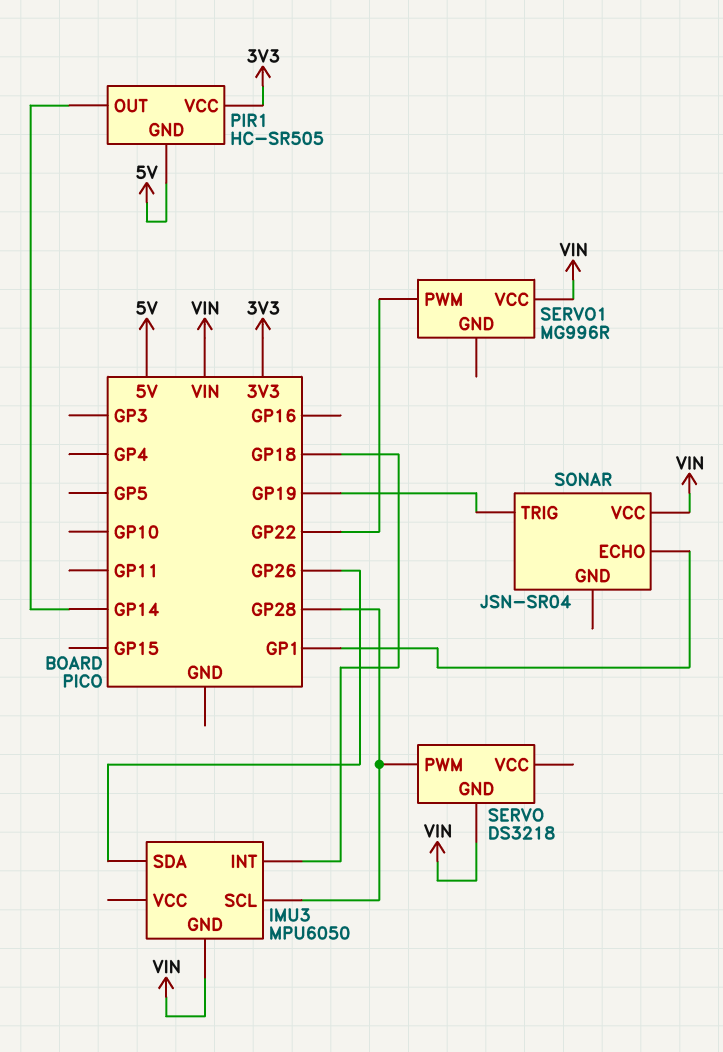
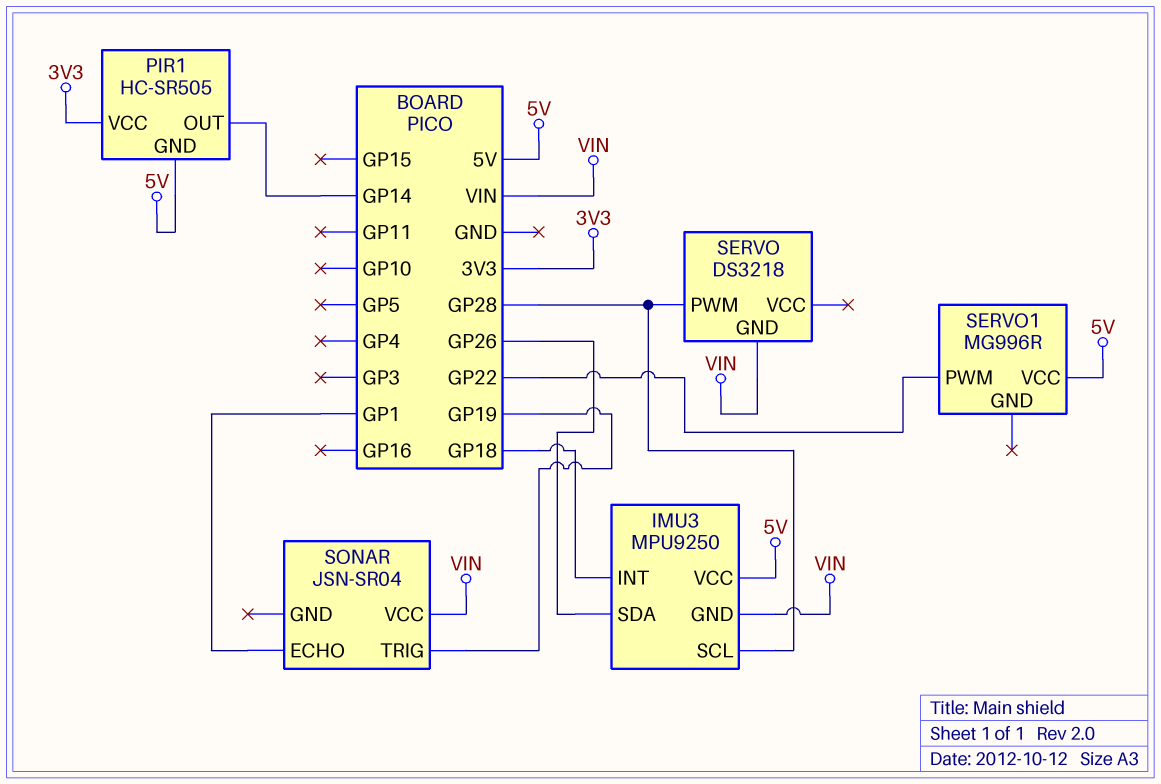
IMU3: MPU6050 -> MPU9250
IMU3 pin VCC: none -> 5V
SERVO1 pin VCC: VIN -> 5V

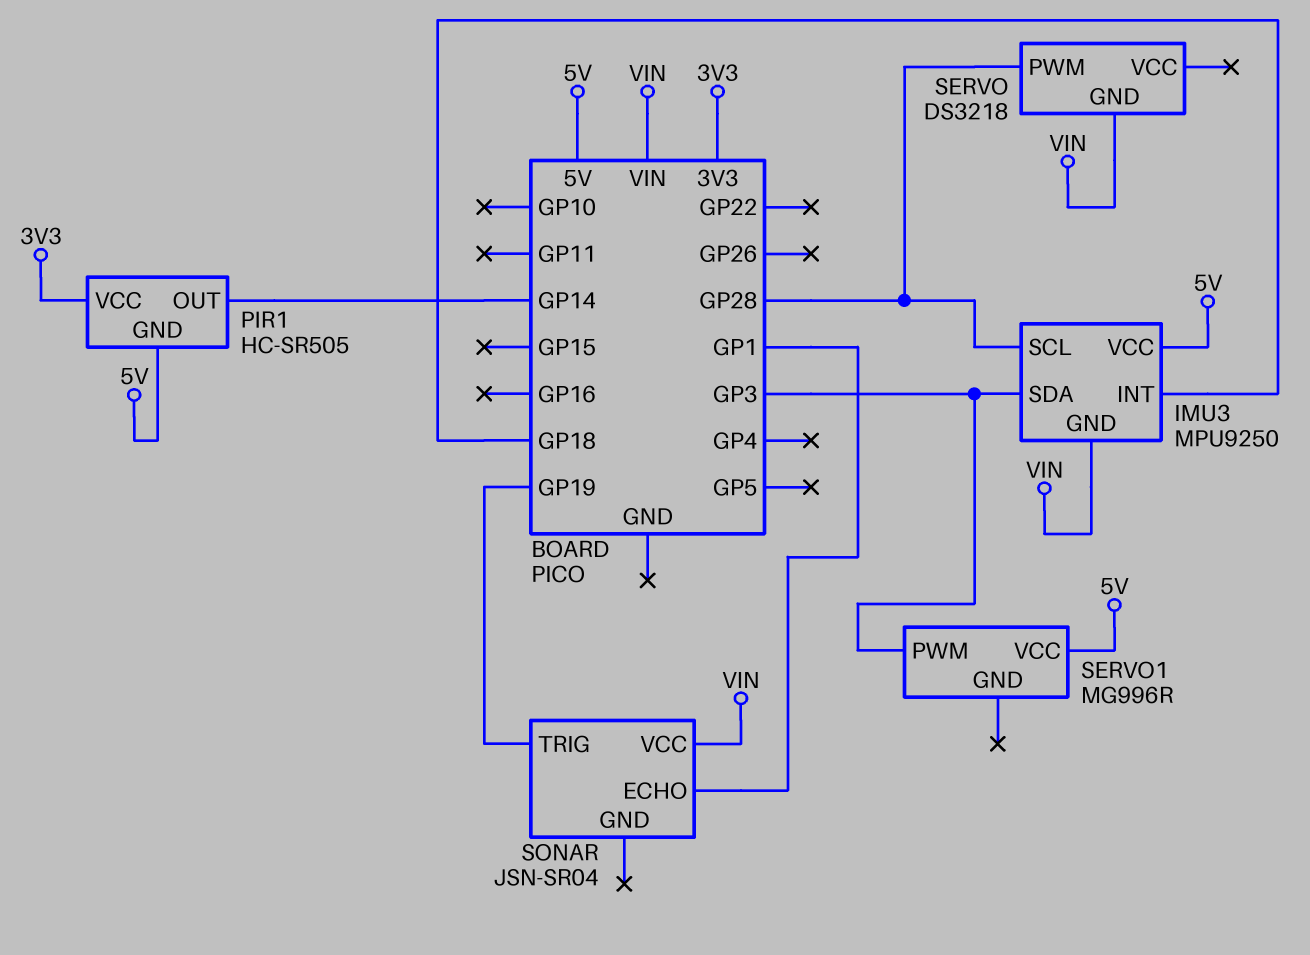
IMU3 pin SDA: GP26 -> GP3
SERVO1 pin PWM: GP22 -> GP3

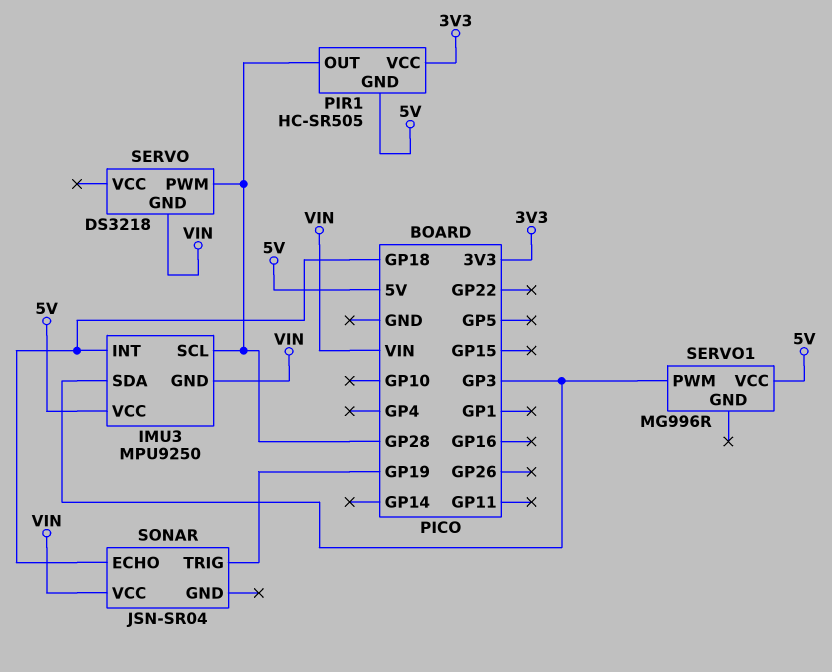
PIR1 pin OUT: GP14 -> GP28
SONAR pin ECHO: GP1 -> GP18

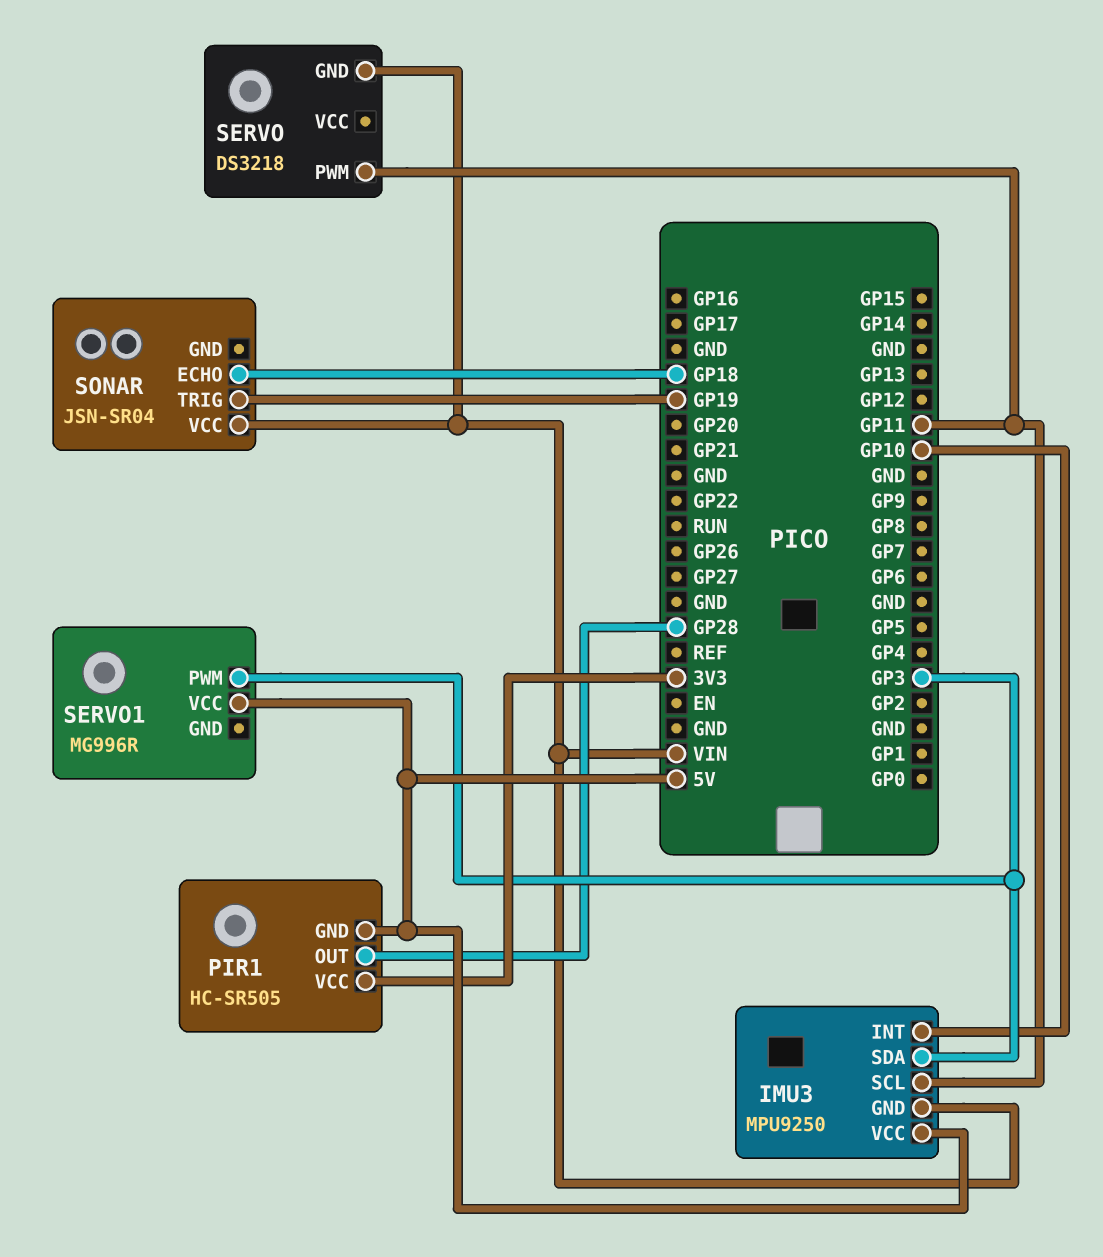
IMU3 pin INT: GP18 -> GP10
IMU3 pin SCL: GP28 -> GP11
SERVO pin PWM: GP28 -> GP11

